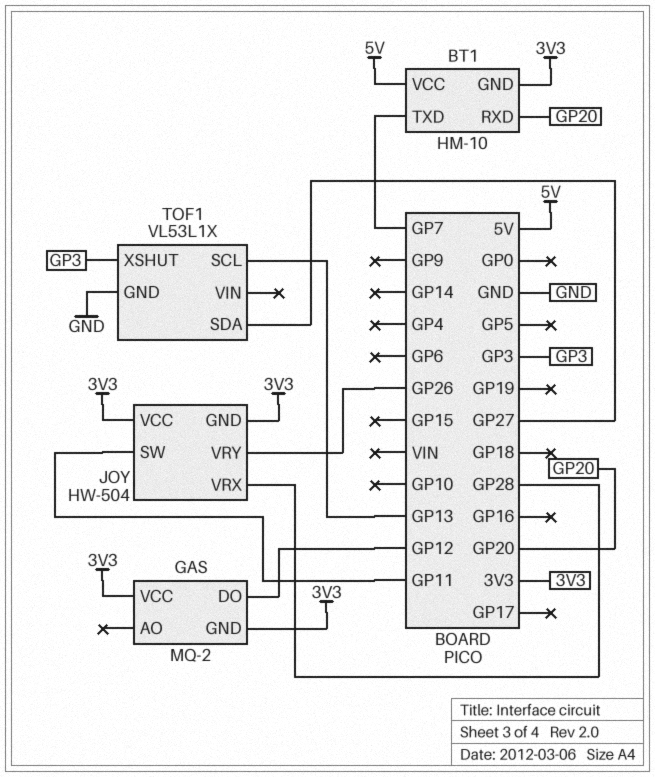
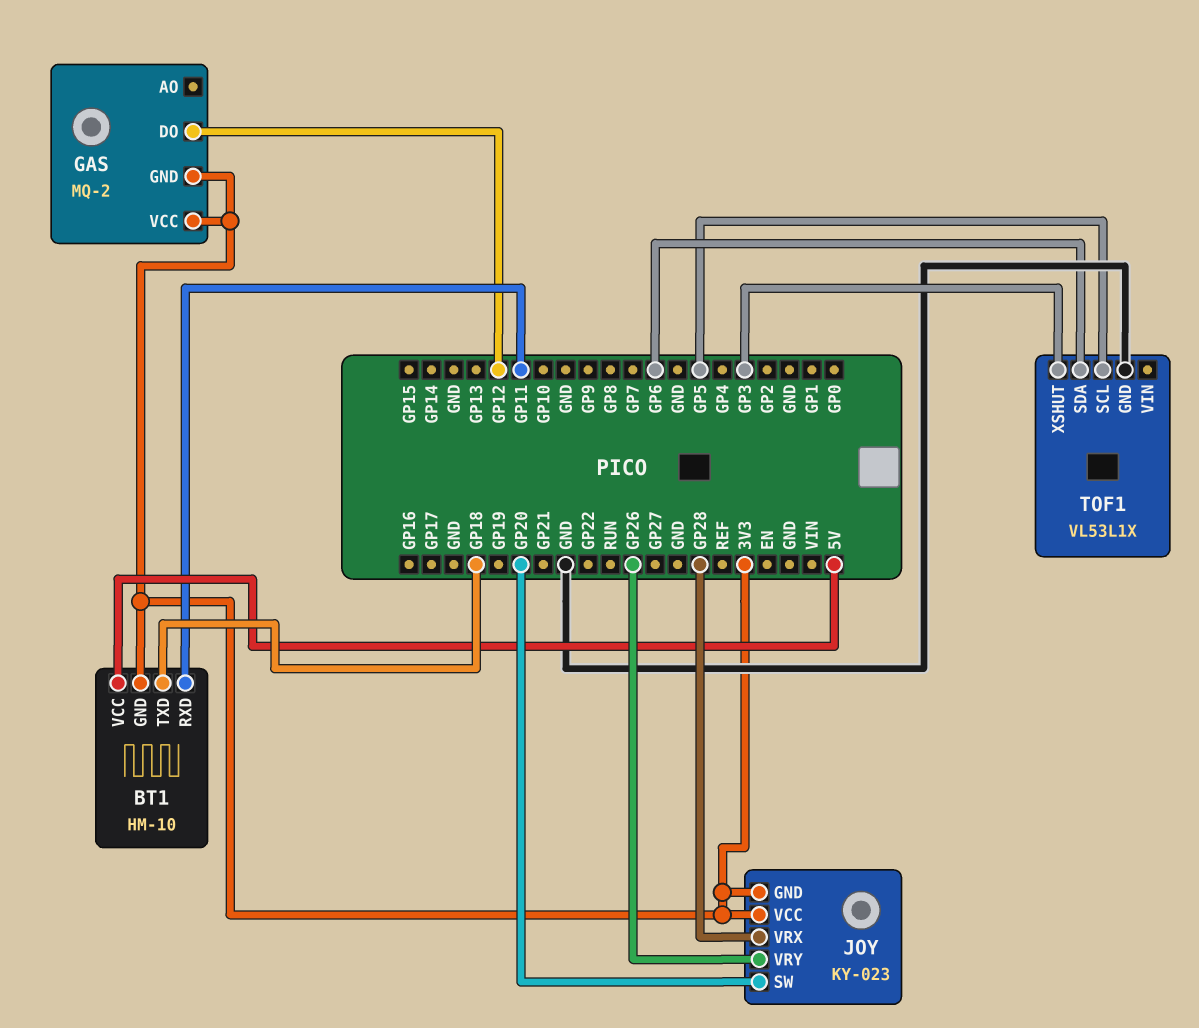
BT1 pin RXD: GP20 -> GP11
BT1 pin TXD: GP7 -> GP18
JOY: HW-504 -> KY-023
JOY pin SW: GP11 -> GP20
TOF1 pin SCL: GP13 -> GP5
TOF1 pin SDA: GP27 -> GP6

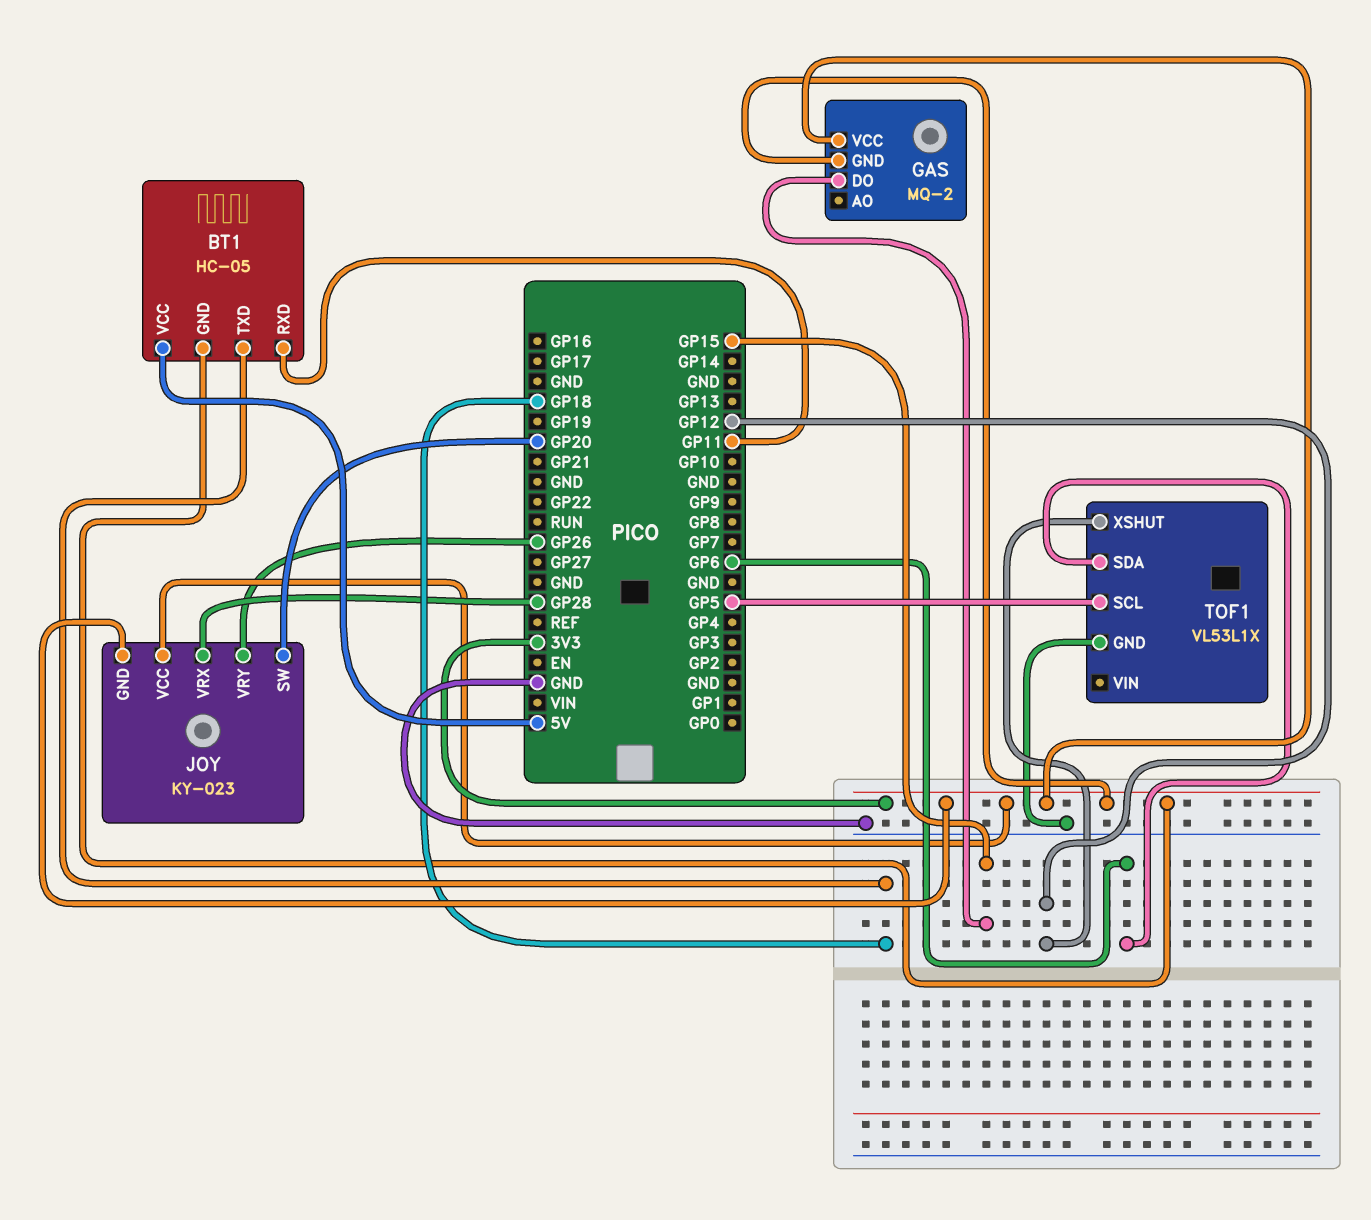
BT1: HM-10 -> HC-05
GAS pin DO: GP12 -> GP15
TOF1 pin XSHUT: GP3 -> GP12

